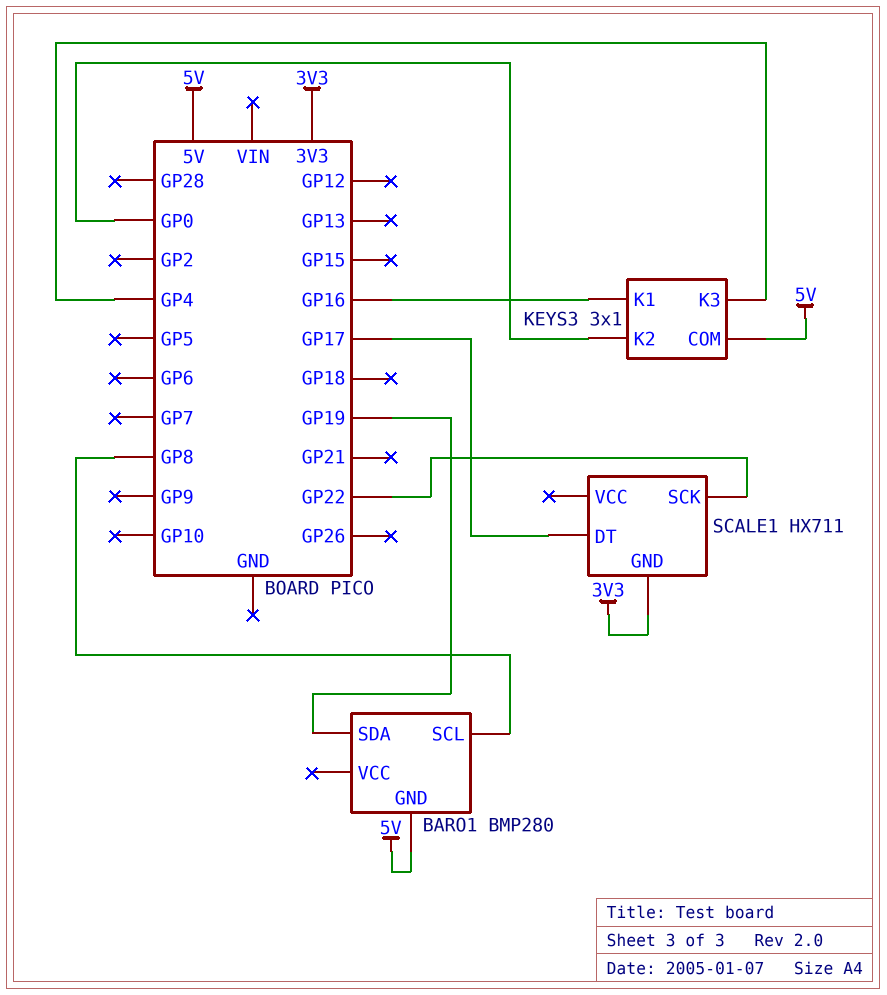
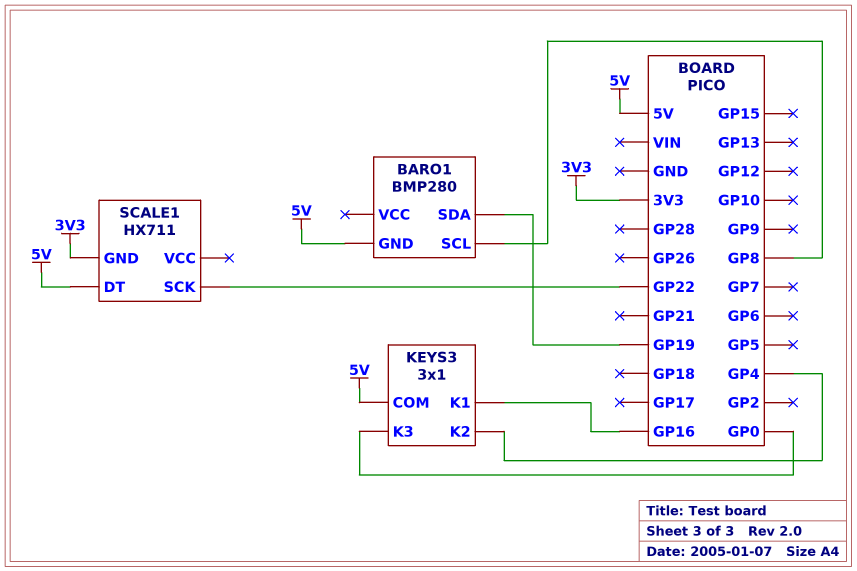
KEYS3 pin K2: GP0 -> GP4
KEYS3 pin K3: GP4 -> GP0
SCALE1 pin DT: GP17 -> 5V

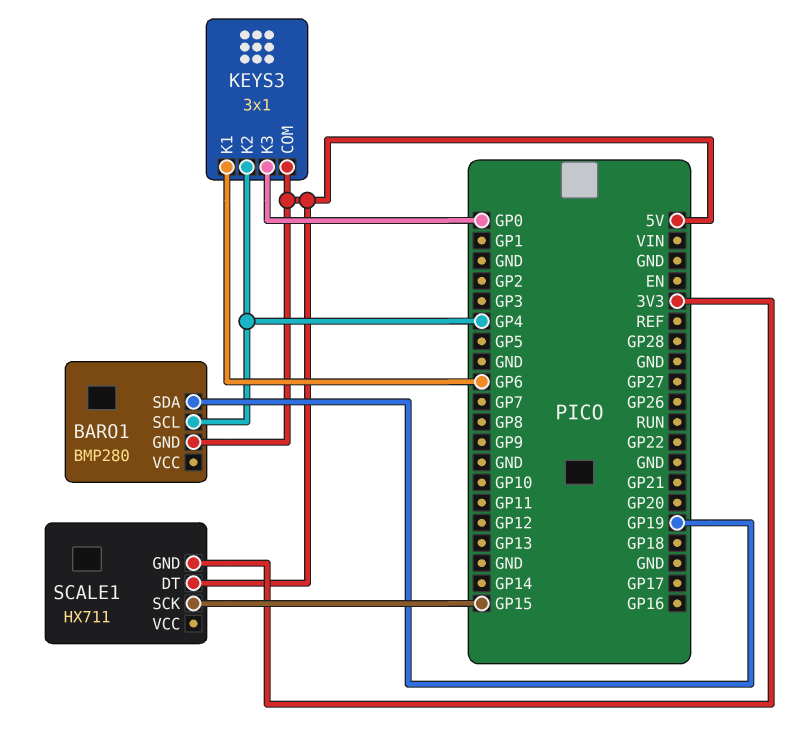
BARO1 pin SCL: GP8 -> GP4
KEYS3 pin K1: GP16 -> GP6
SCALE1 pin SCK: GP22 -> GP15

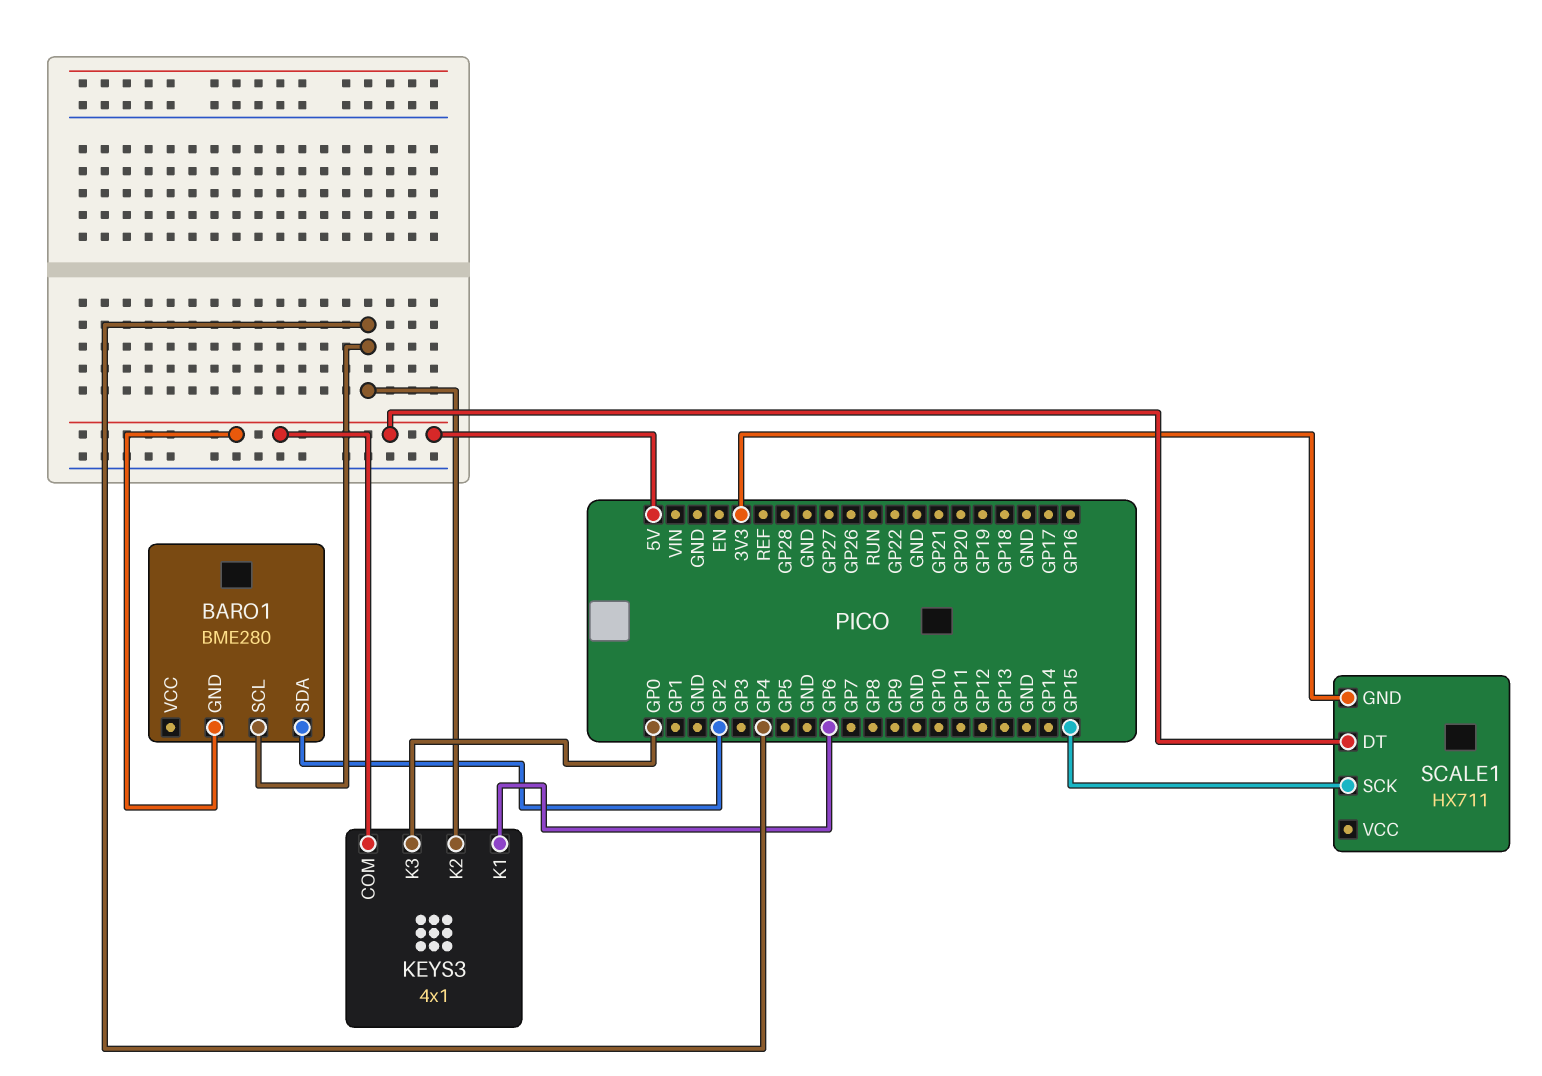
BARO1: BMP280 -> BME280
BARO1 pin SDA: GP19 -> GP2
KEYS3: 3x1 -> 4x1

